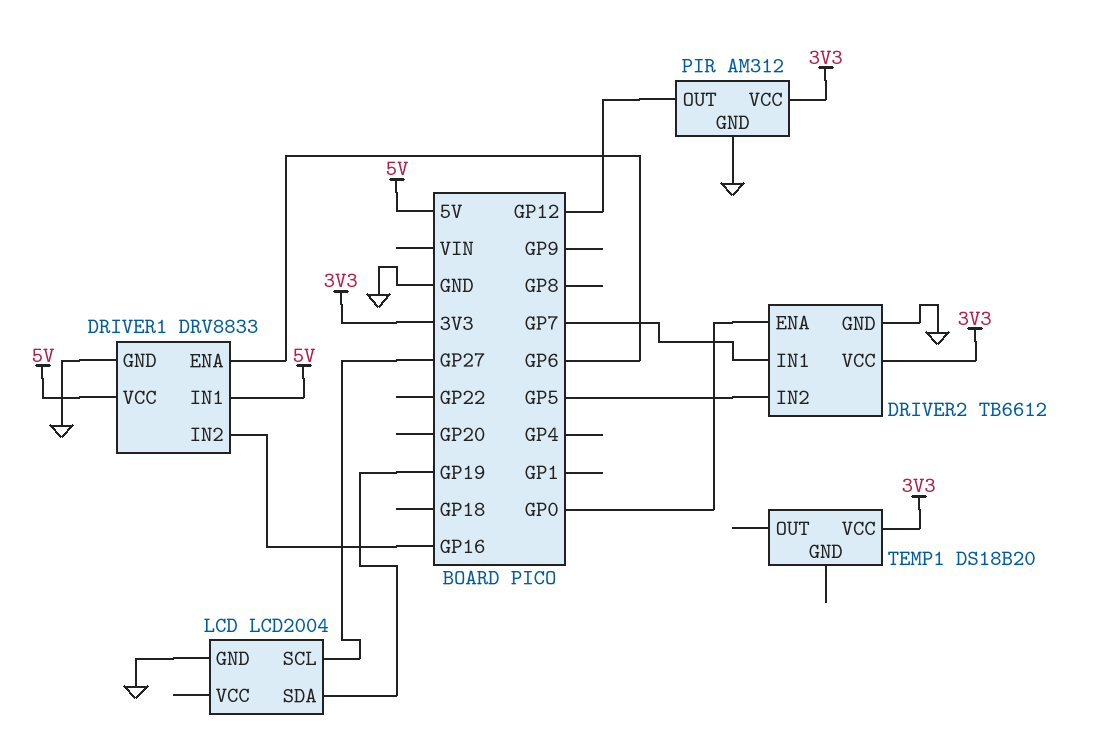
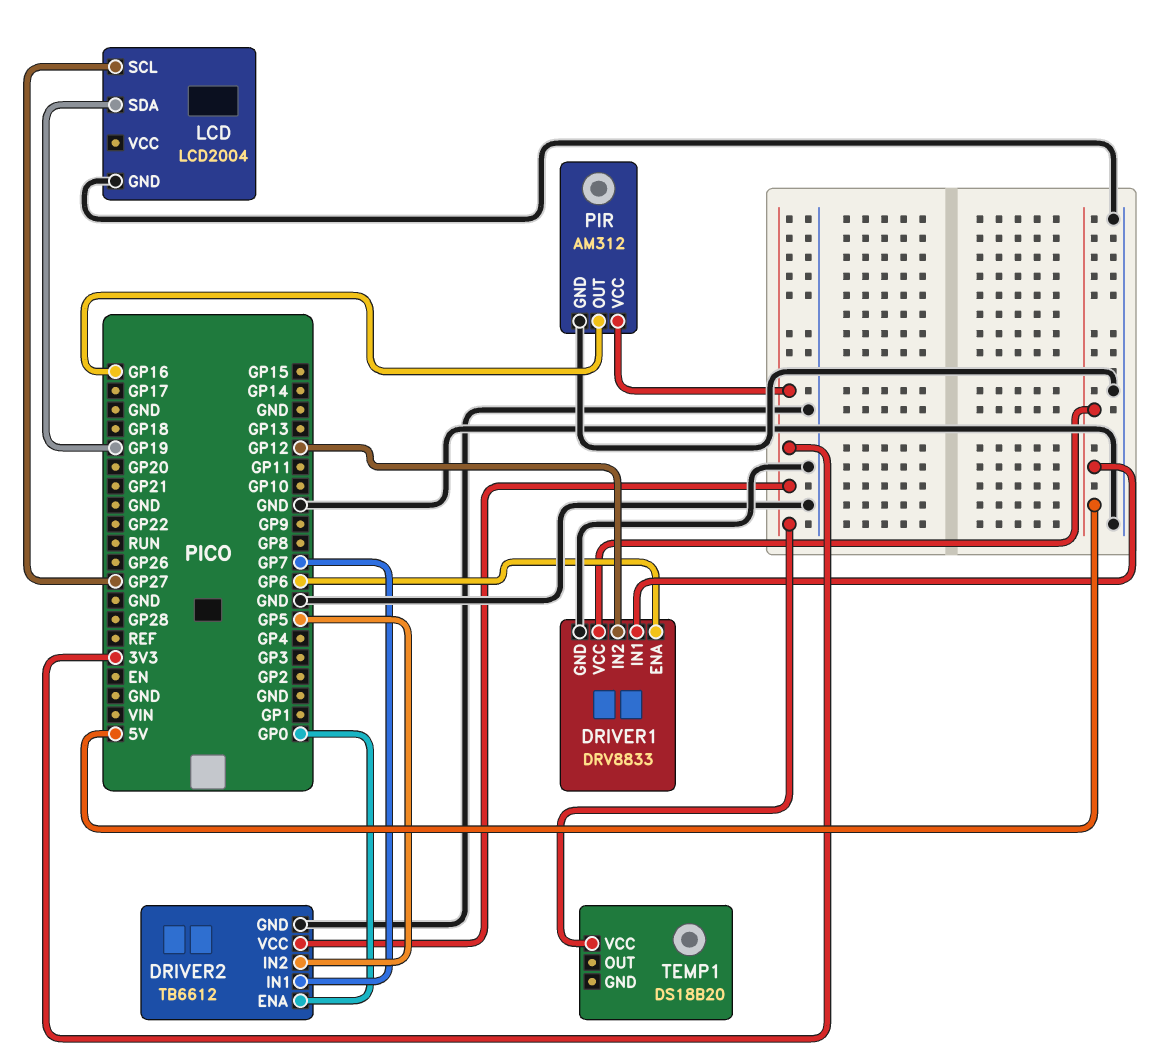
DRIVER1 pin IN2: GP16 -> GP12
PIR pin OUT: GP12 -> GP16

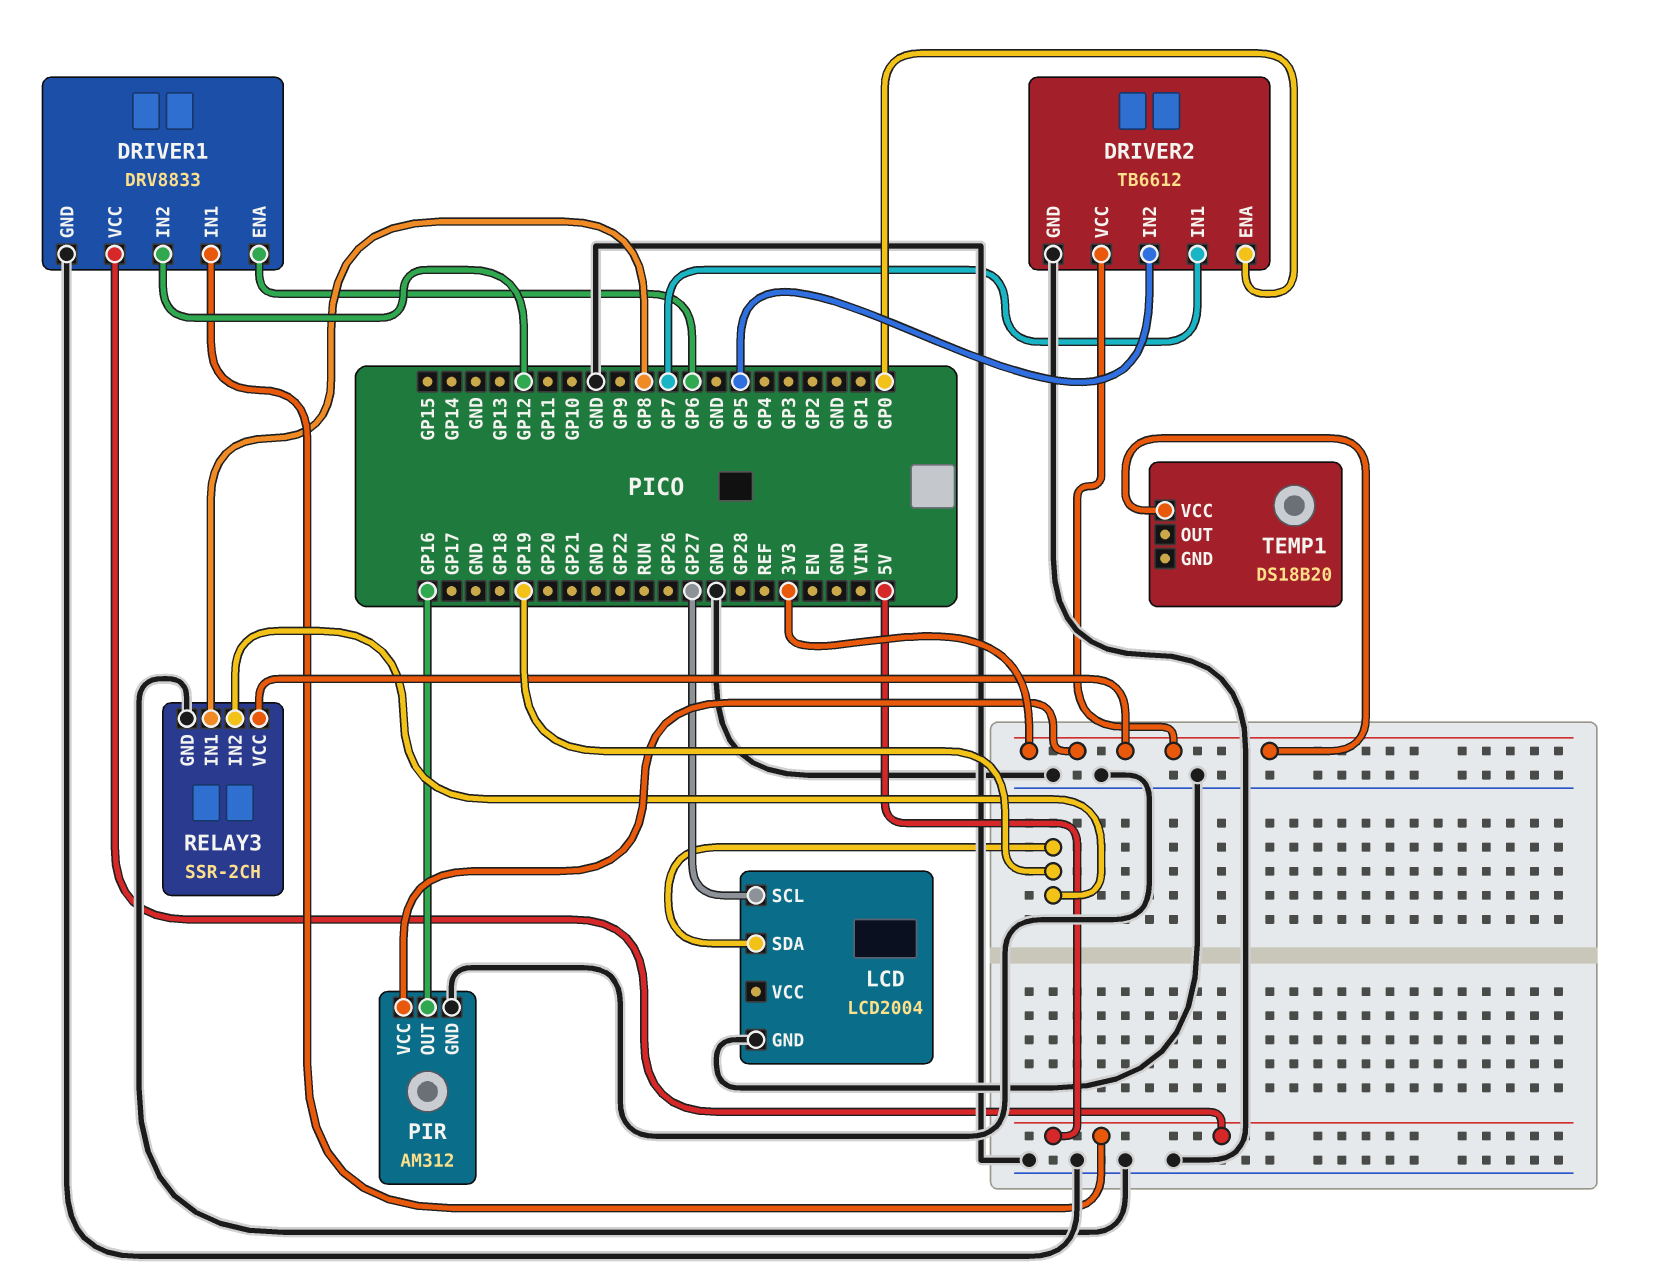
RELAY3: none -> SSR-2CH
RELAY3 pin GND: none -> GND
RELAY3 pin IN1: none -> GP8
RELAY3 pin IN2: none -> GP19
RELAY3 pin VCC: none -> 3V3

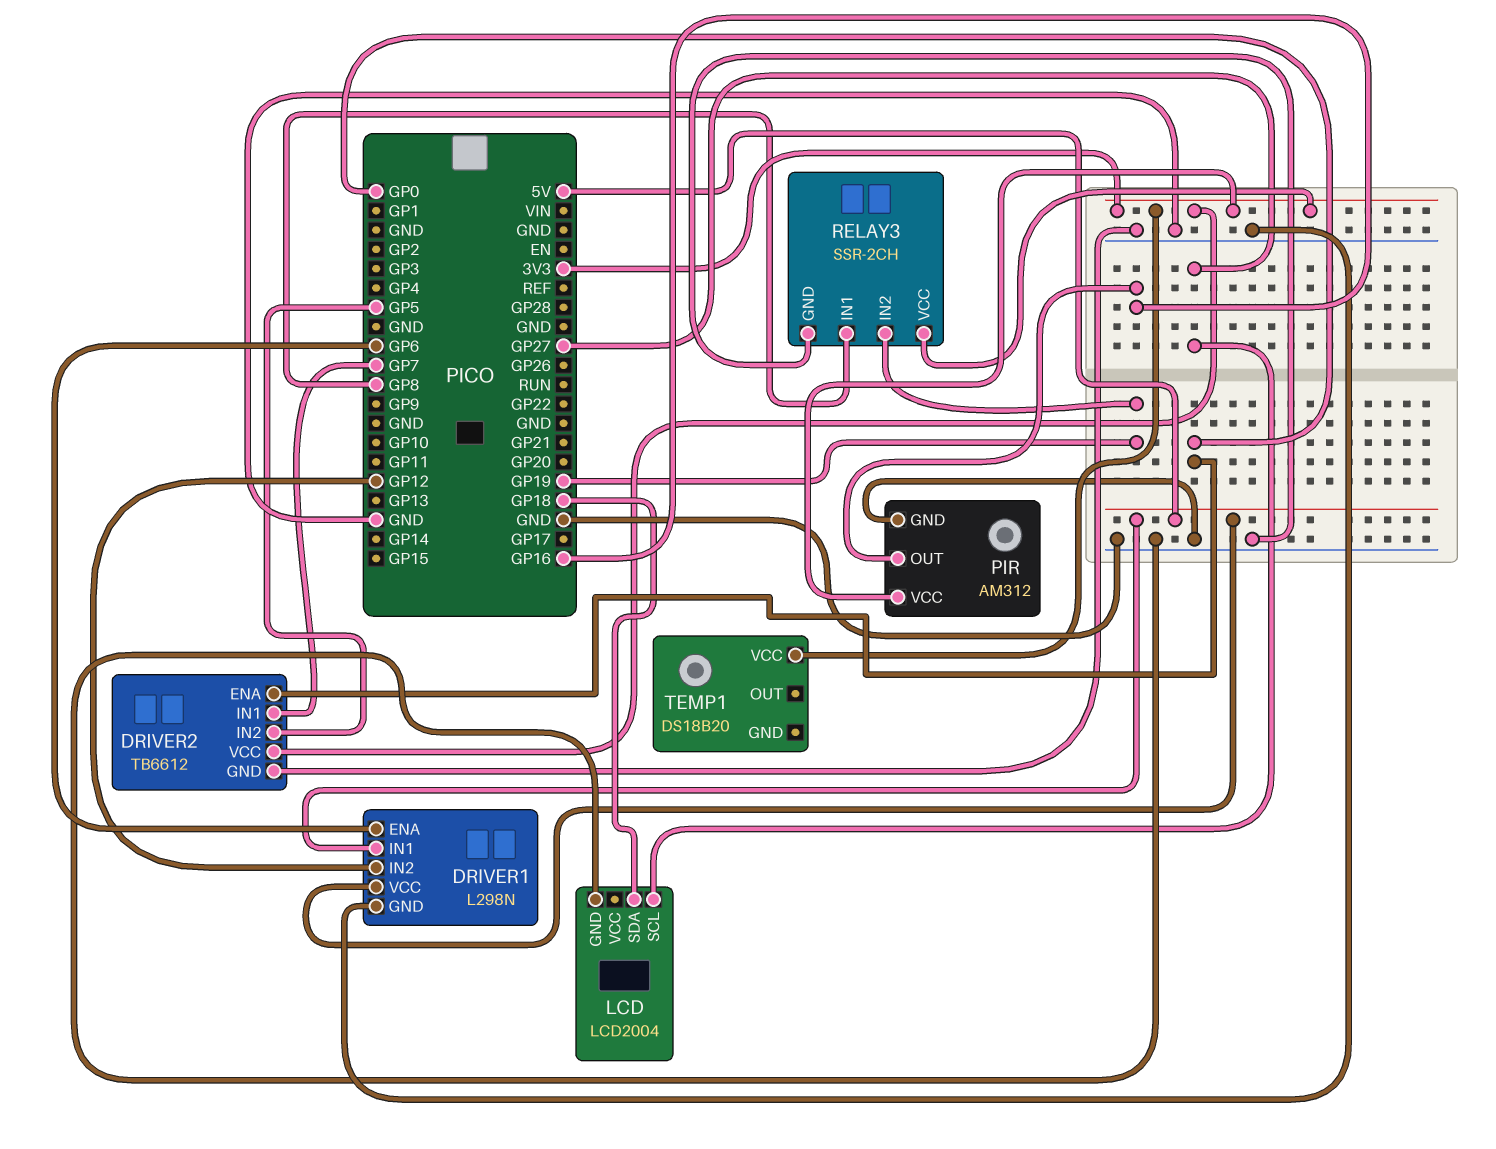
DRIVER1: DRV8833 -> L298N
LCD pin SDA: GP19 -> GP18

